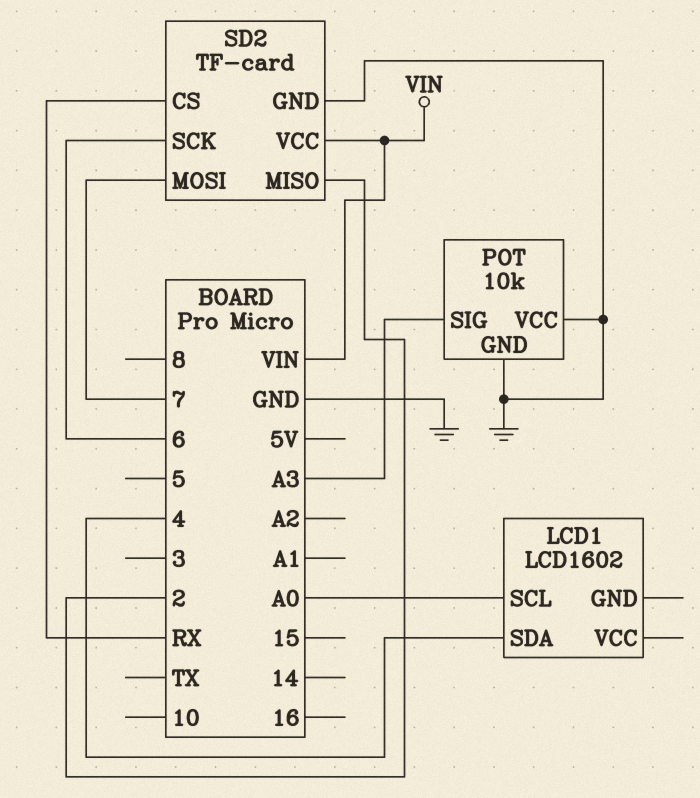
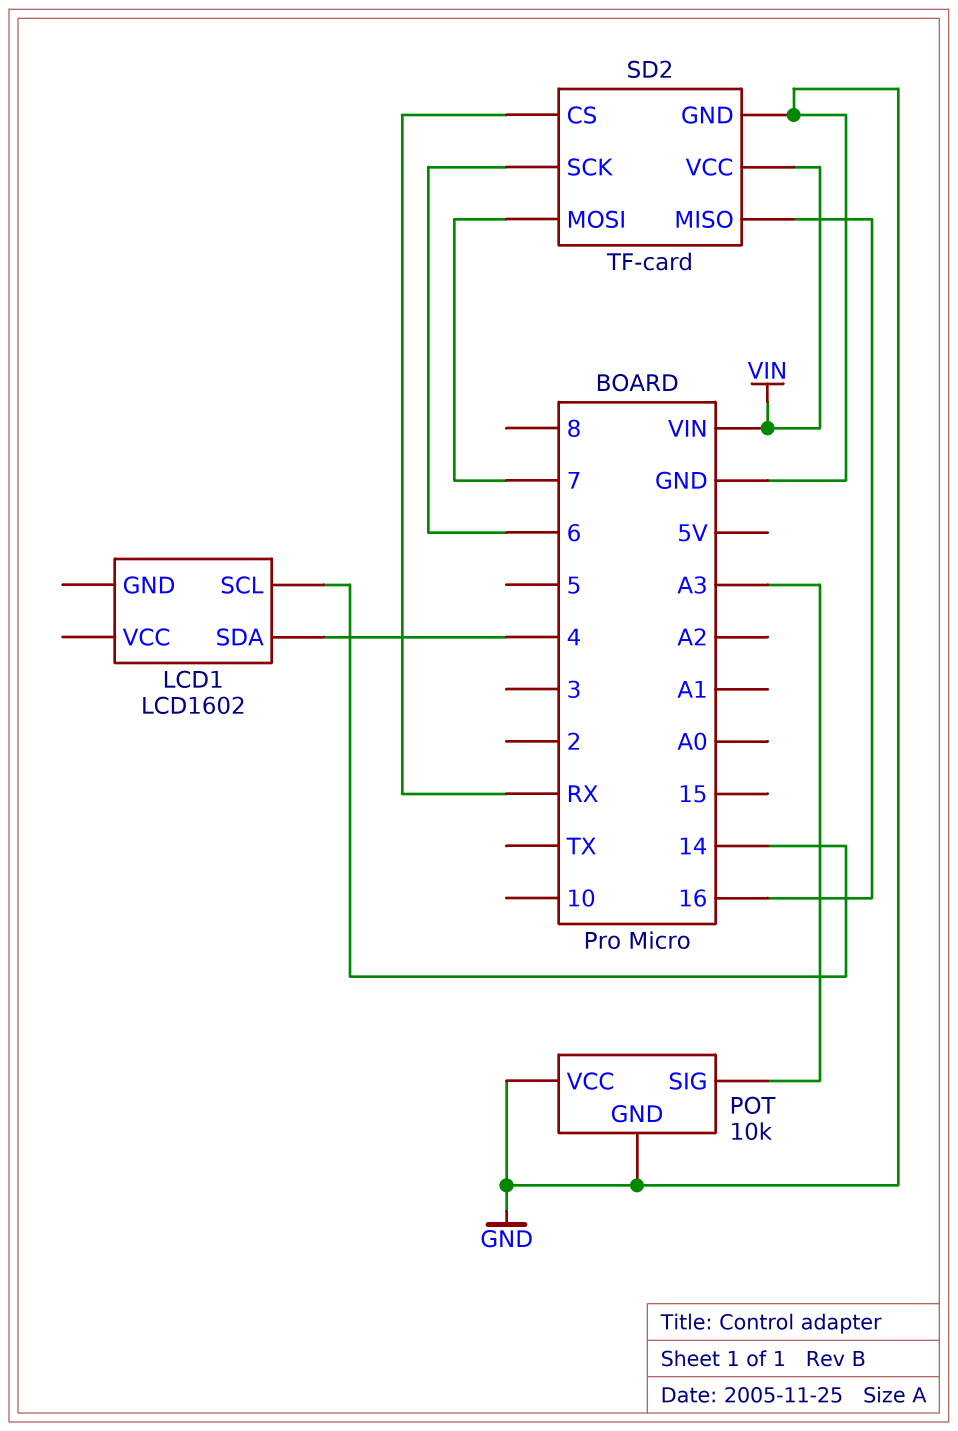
LCD1 pin SCL: A0 -> 14
SD2 pin MISO: 2 -> 16

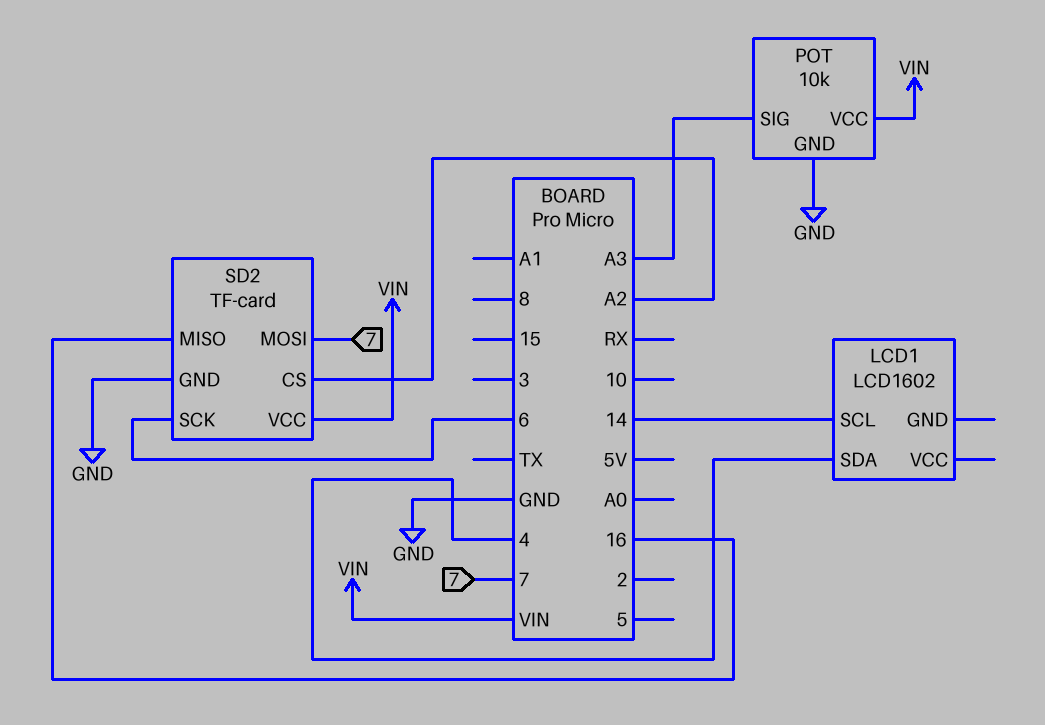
POT pin VCC: GND -> VIN
SD2 pin CS: RX -> A2

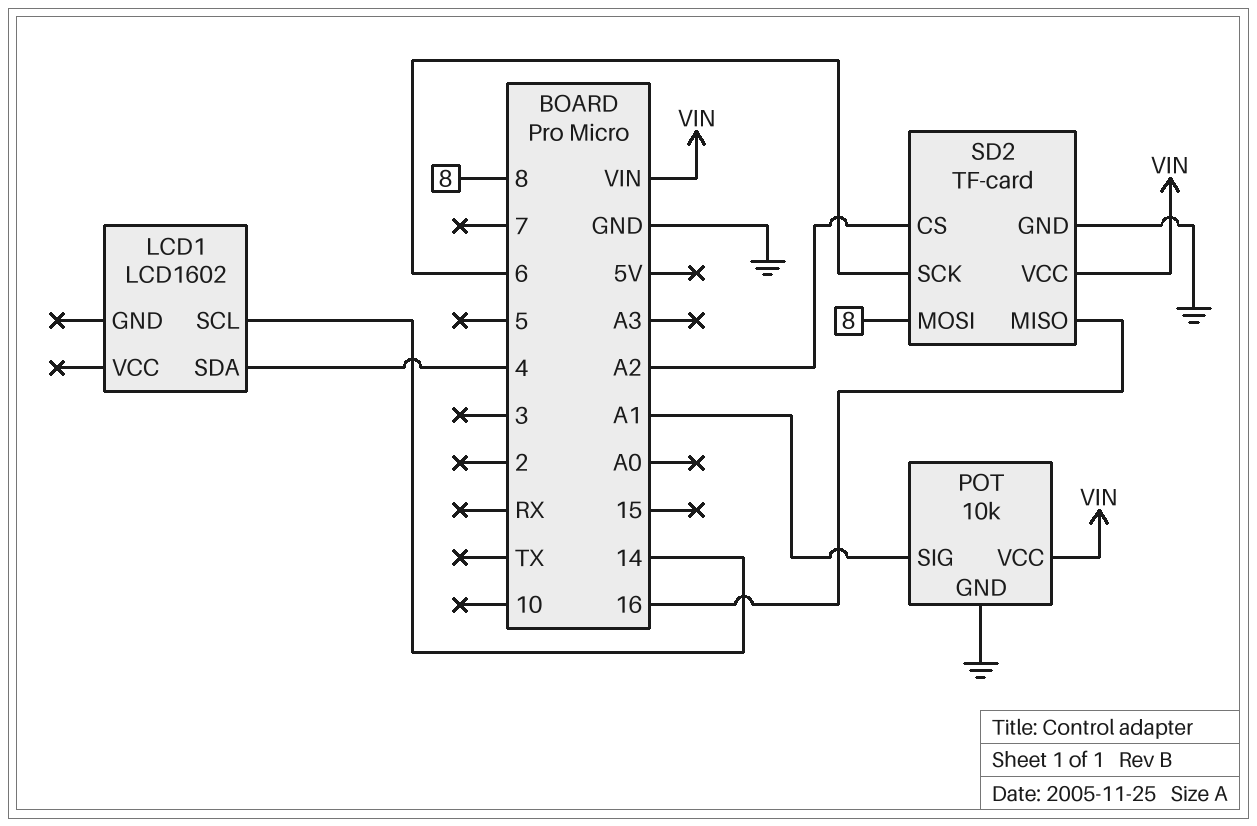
POT pin SIG: A3 -> A1
SD2 pin MOSI: 7 -> 8

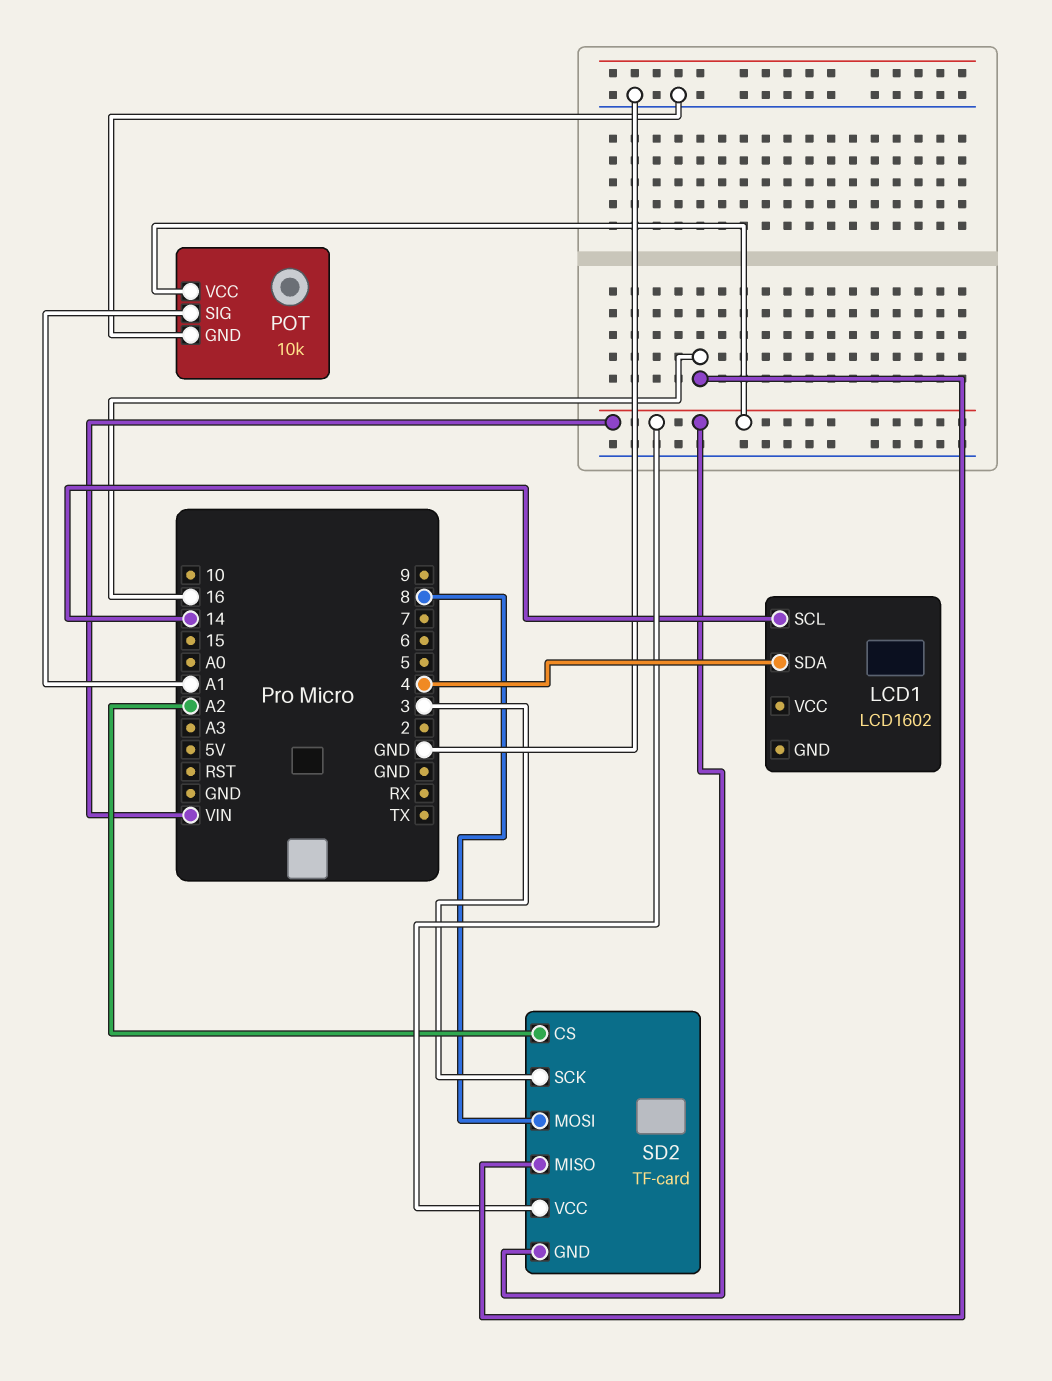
SD2 pin GND: GND -> VIN
SD2 pin SCK: 6 -> 3

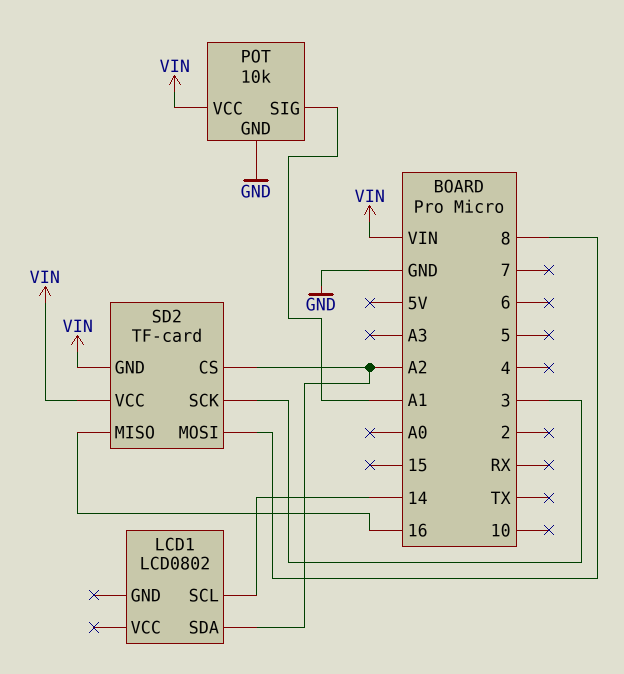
LCD1: LCD1602 -> LCD0802
LCD1 pin SDA: 4 -> A2

